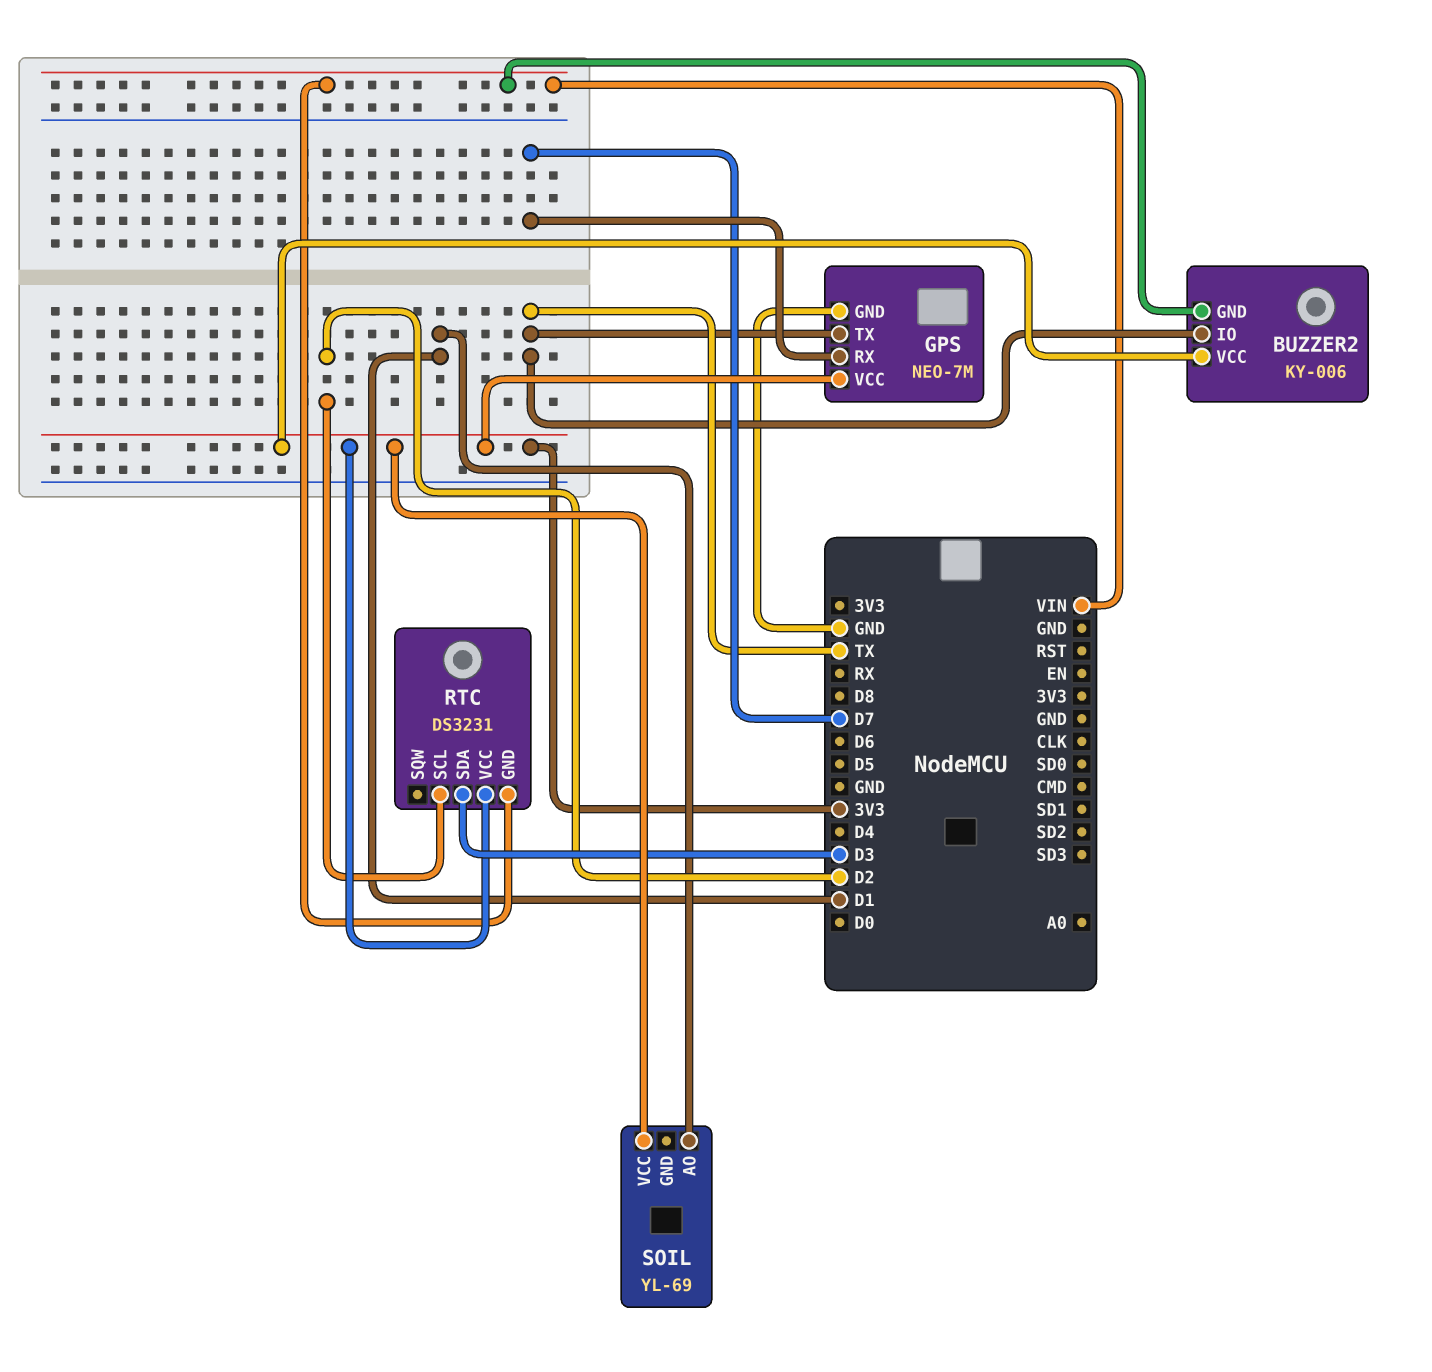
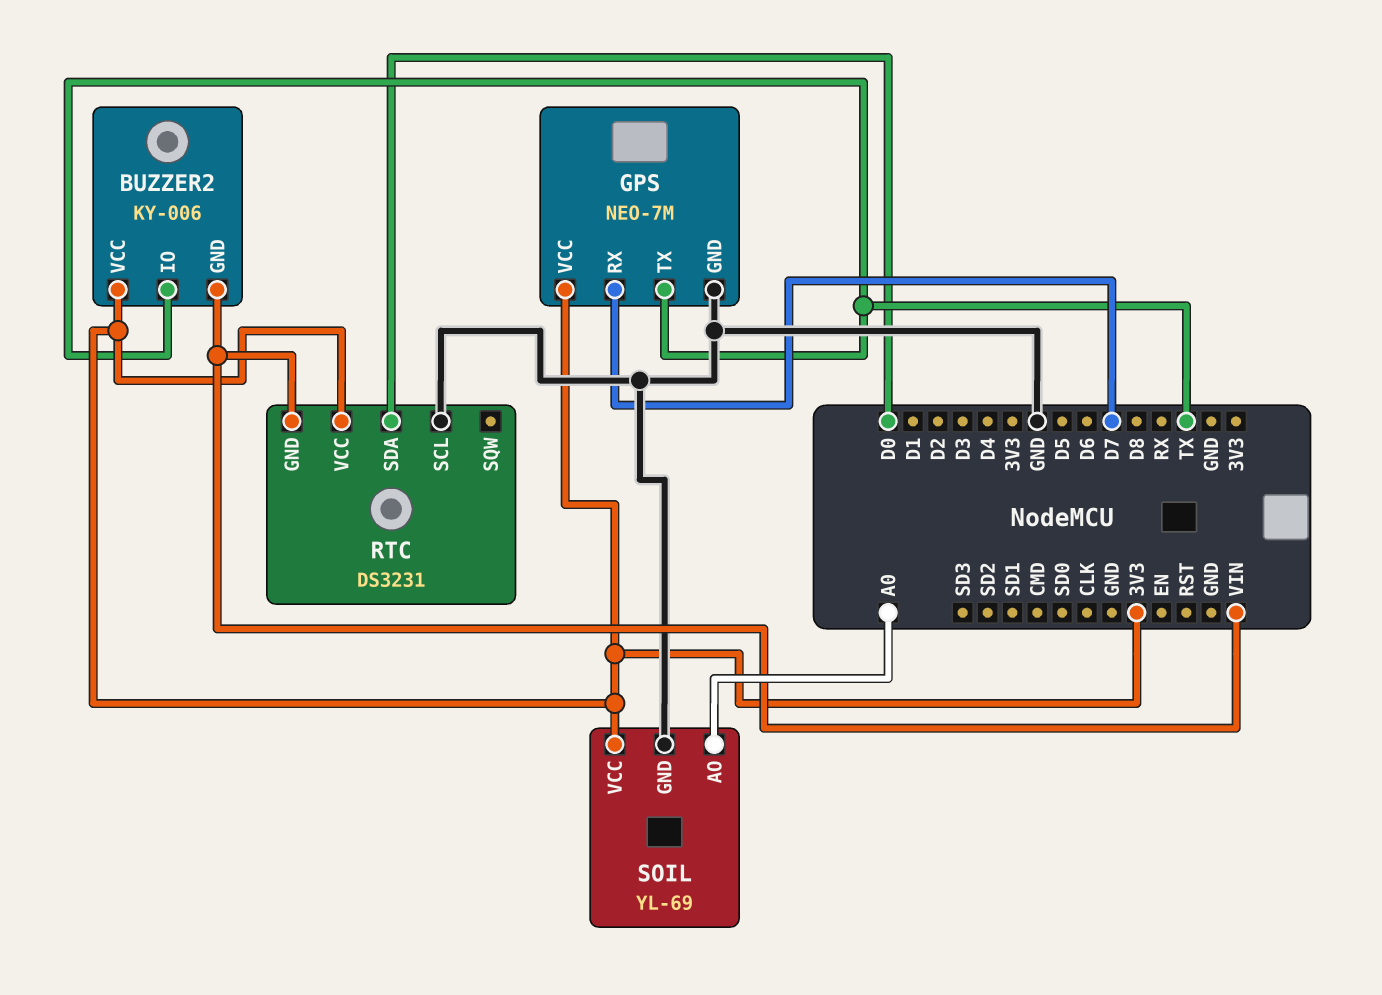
RTC pin SCL: D2 -> GND
RTC pin SDA: D3 -> D0
SOIL pin AO: D1 -> A0
SOIL pin GND: none -> GND

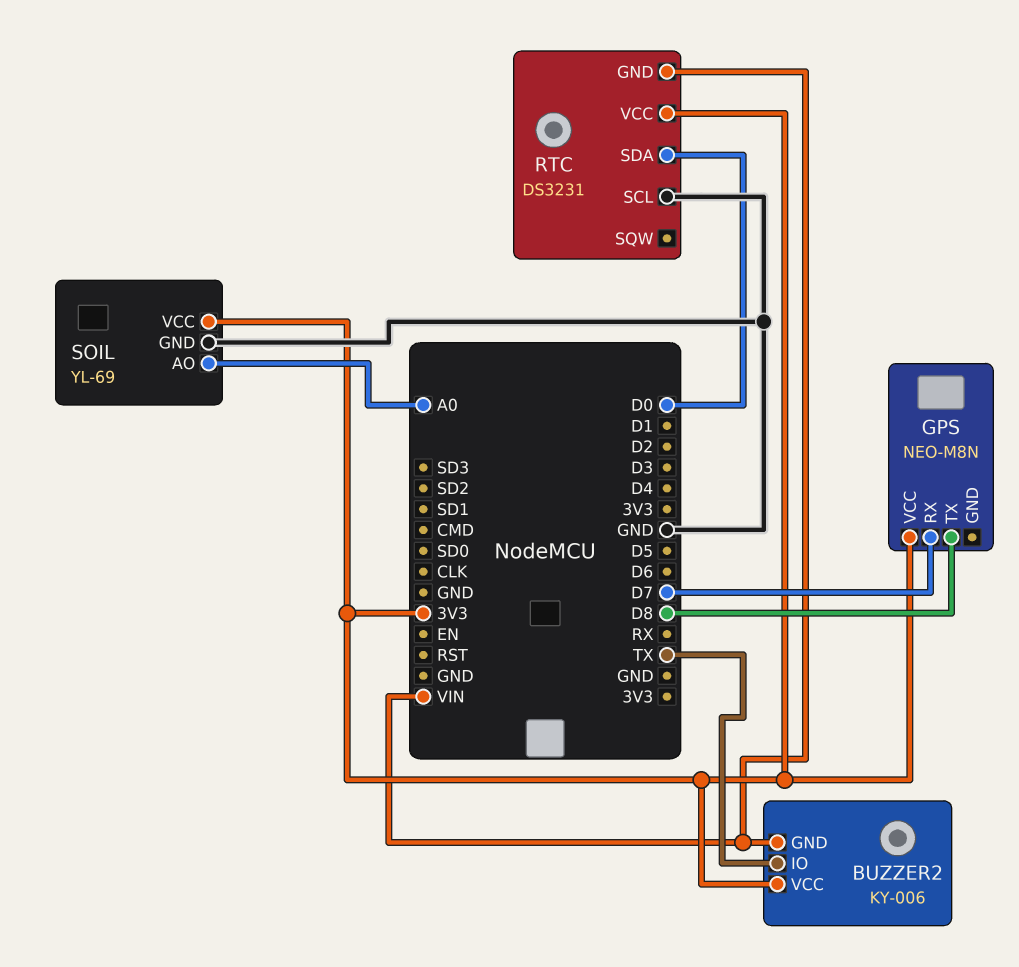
GPS: NEO-7M -> NEO-M8N
GPS pin GND: GND -> none
GPS pin TX: TX -> D8

